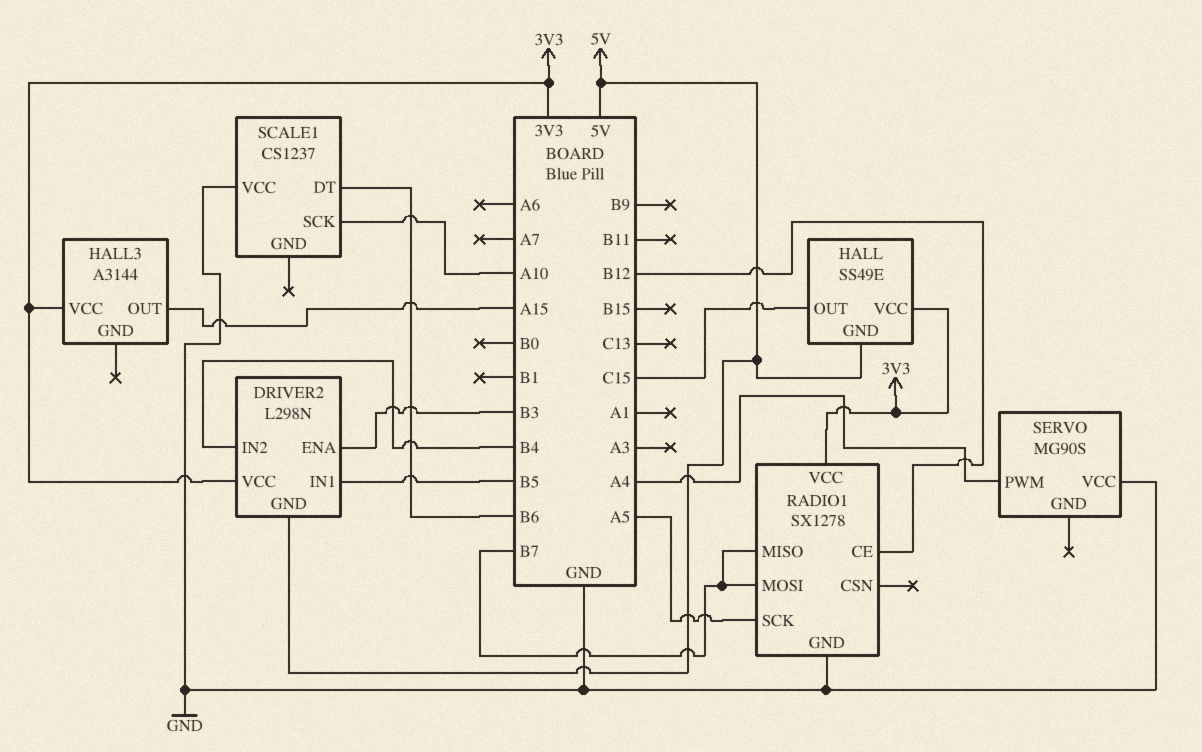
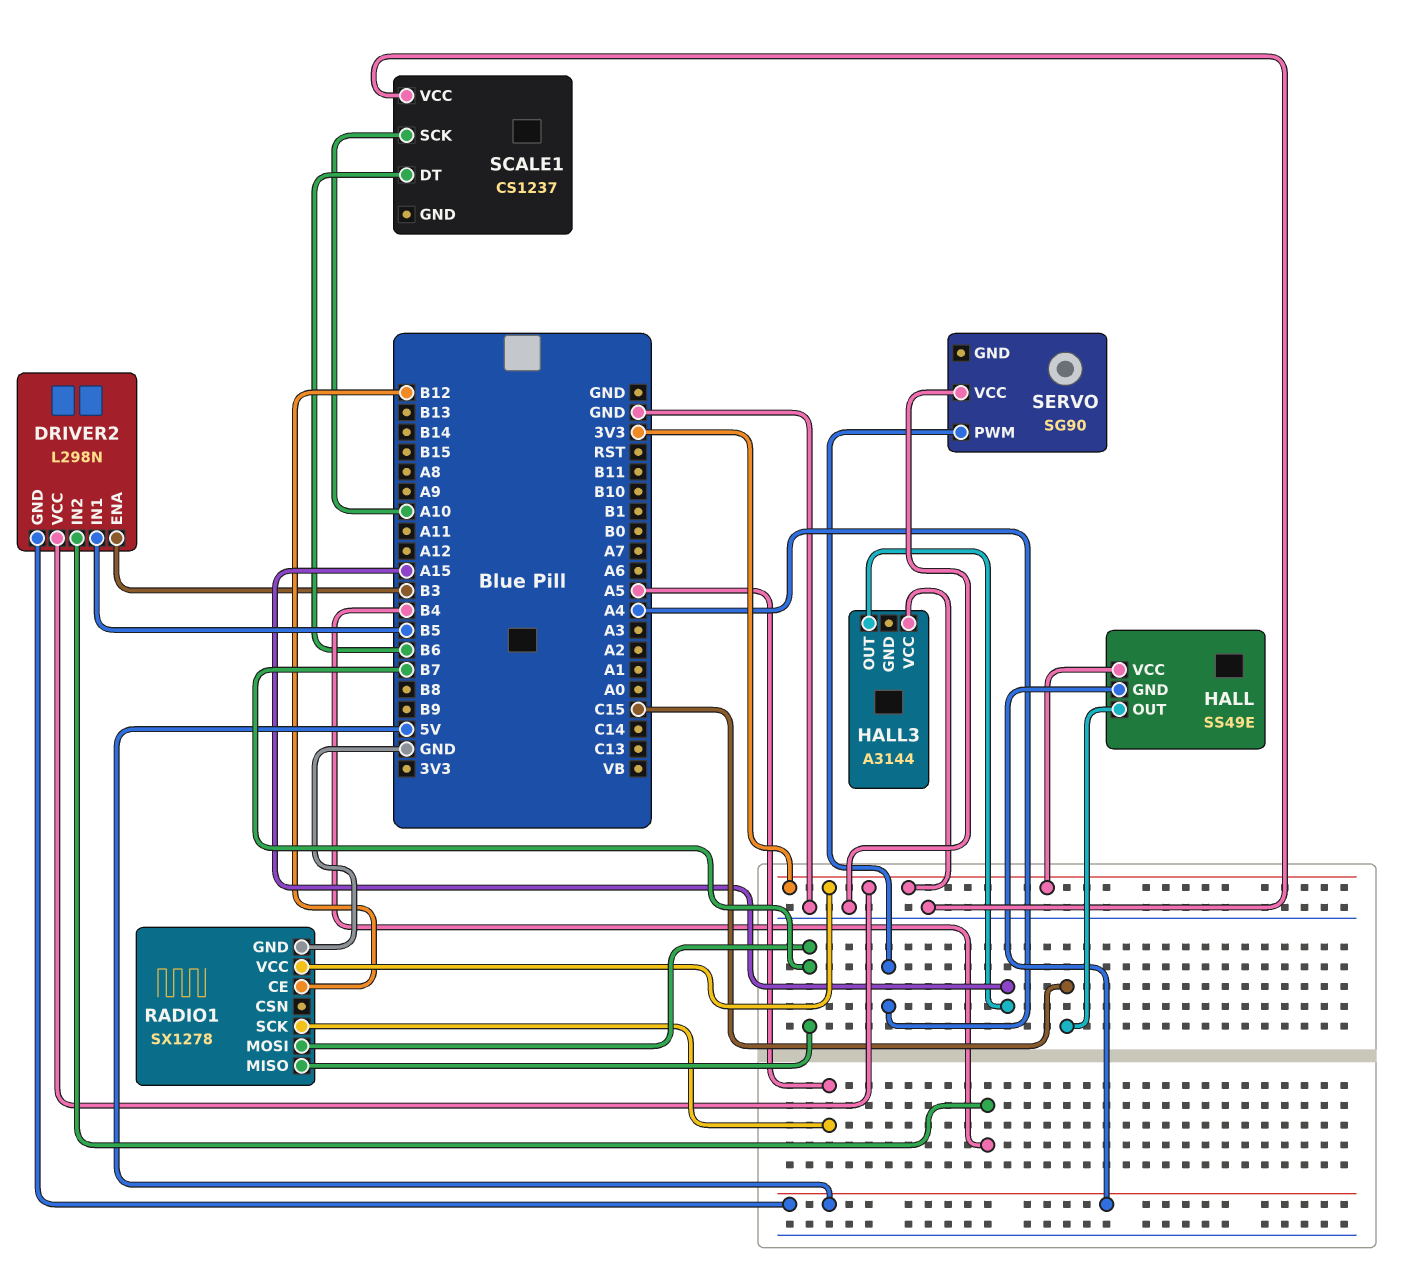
SERVO: MG90S -> SG90

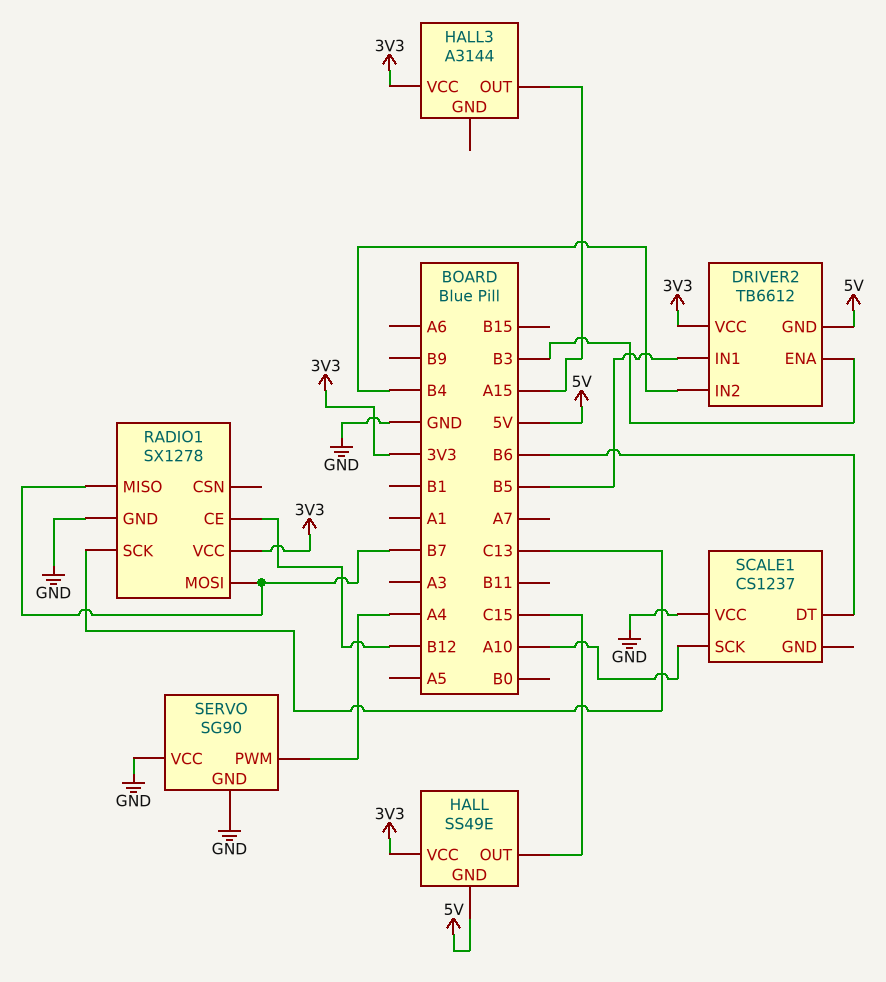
DRIVER2: L298N -> TB6612
RADIO1 pin SCK: A5 -> C13
SERVO pin GND: none -> GND

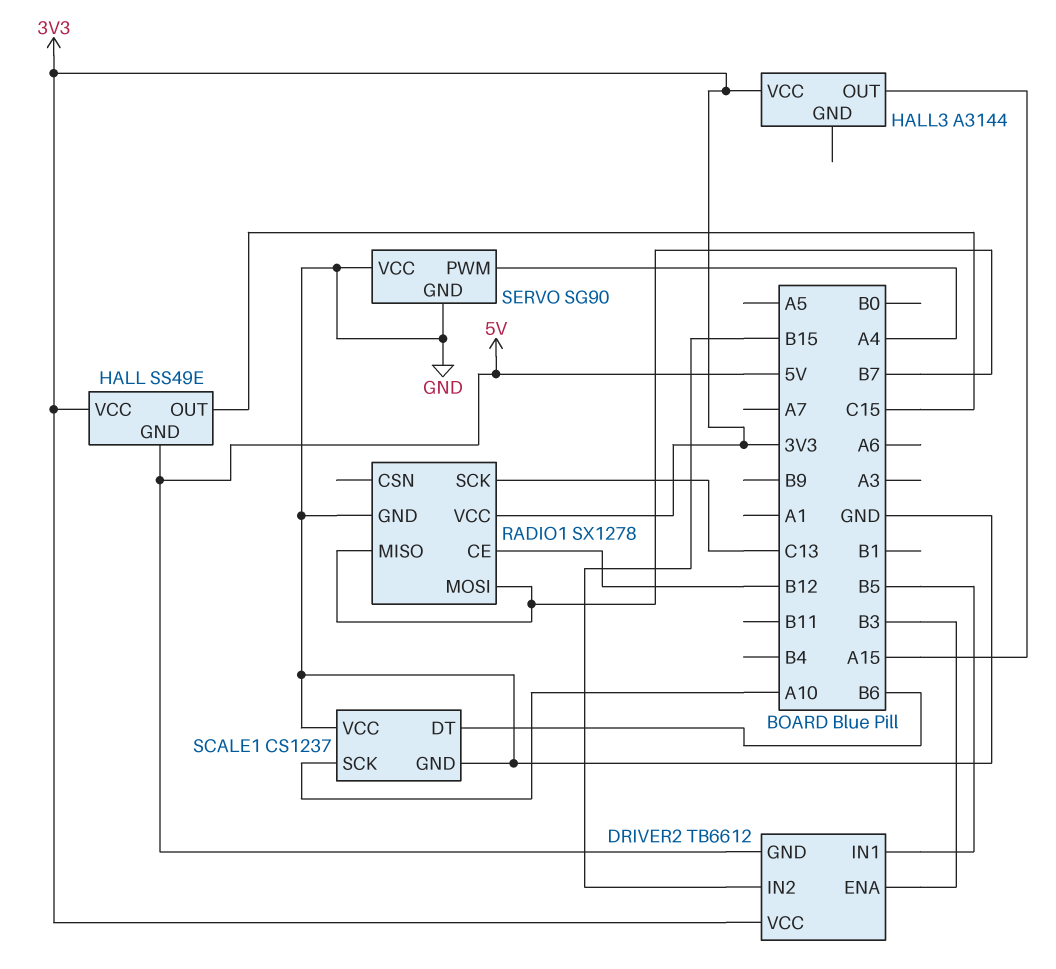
DRIVER2 pin IN2: B4 -> B15
SCALE1 pin GND: none -> GND

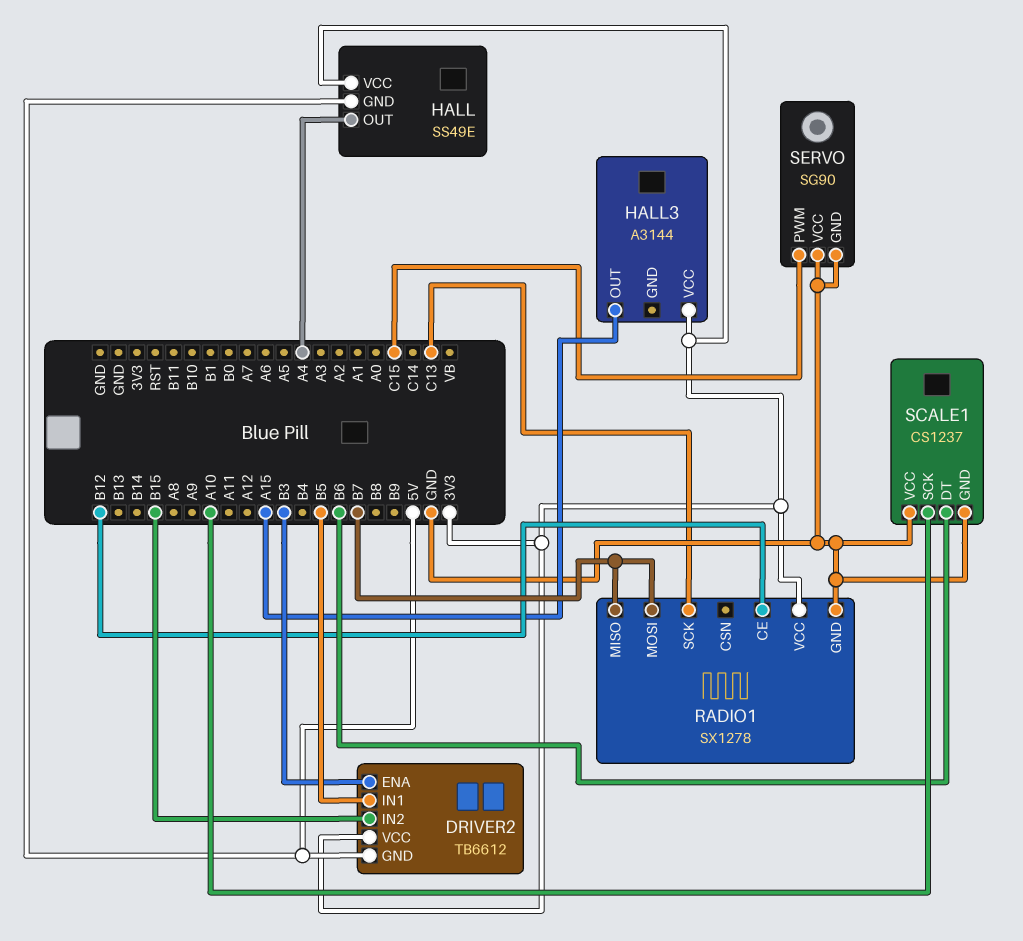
HALL pin OUT: C15 -> A4
SERVO pin PWM: A4 -> C15

